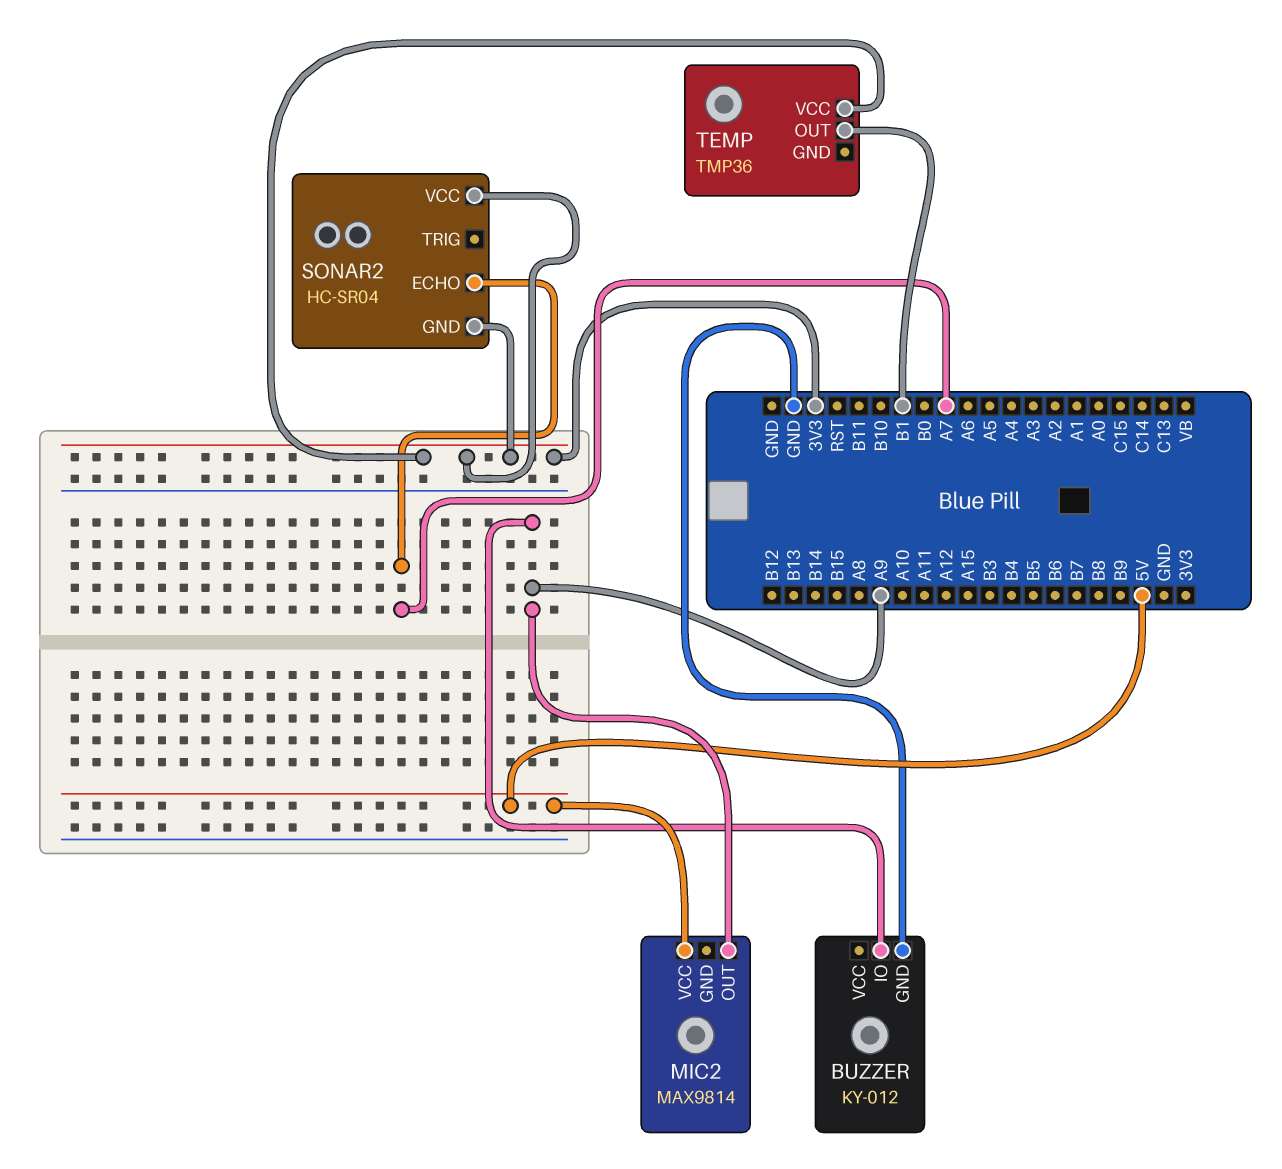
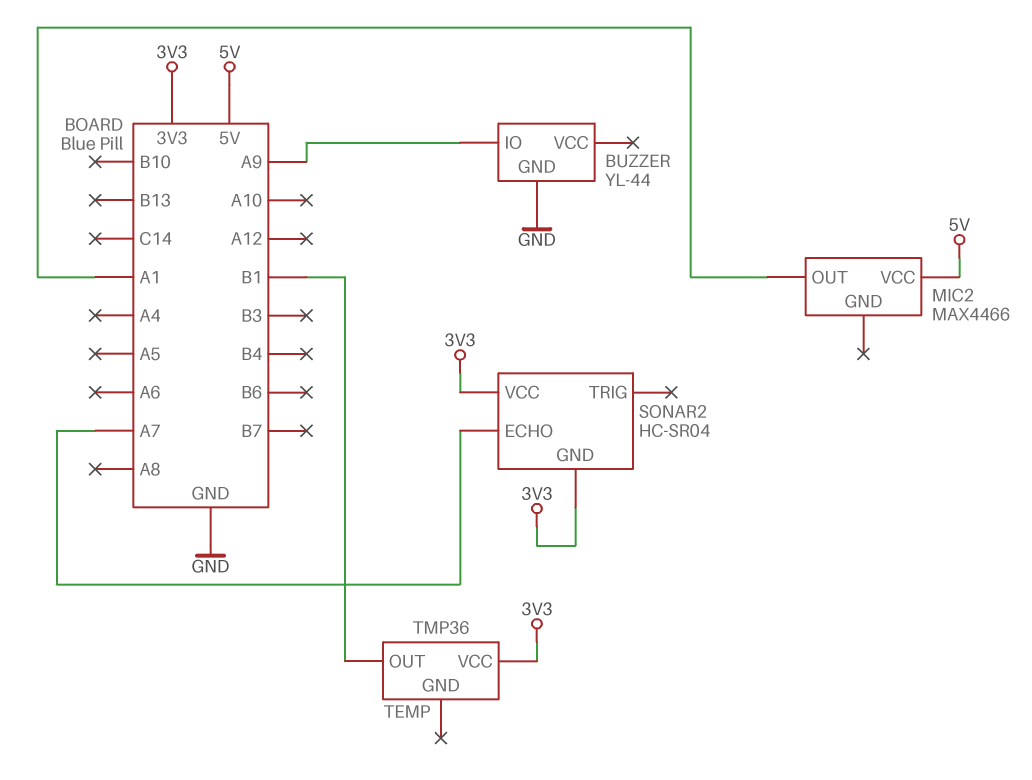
BUZZER: KY-012 -> YL-44
MIC2: MAX9814 -> MAX4466
MIC2 pin OUT: A9 -> A1

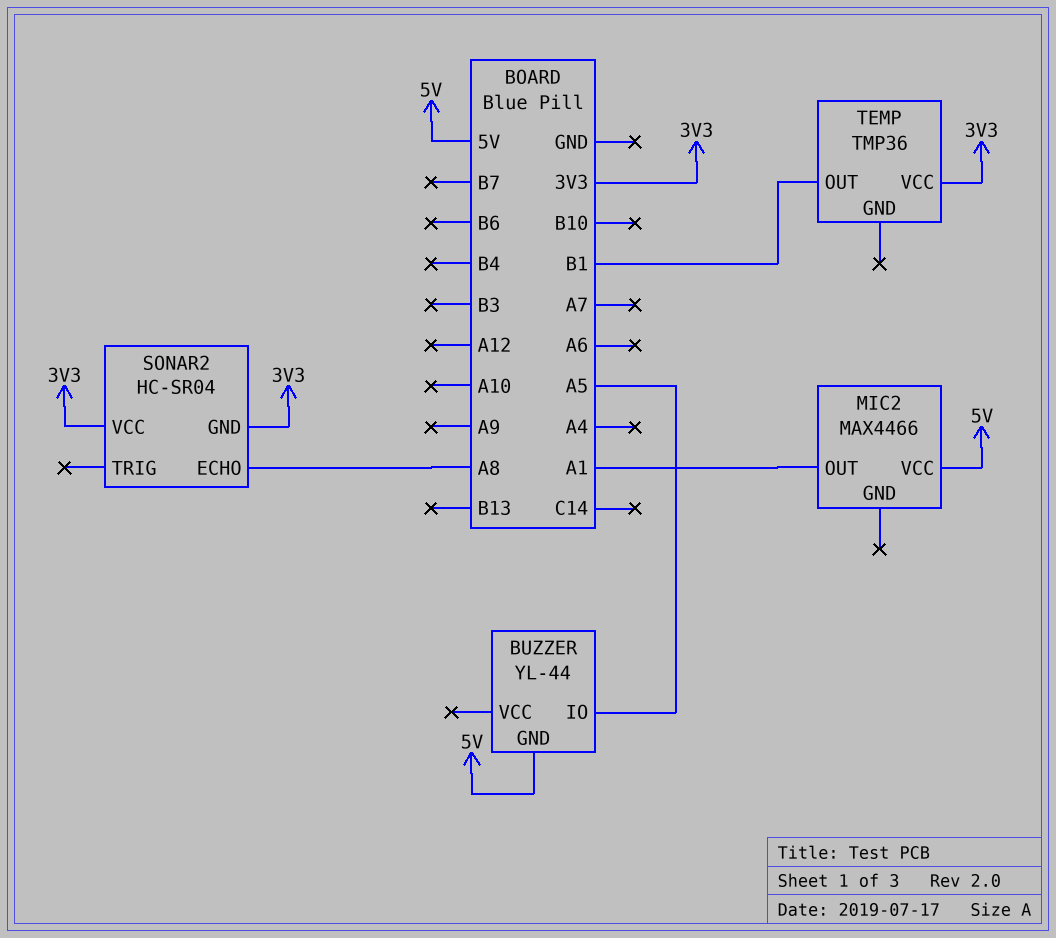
BUZZER pin GND: GND -> 5V
BUZZER pin IO: A9 -> A5
SONAR2 pin ECHO: A7 -> A8

